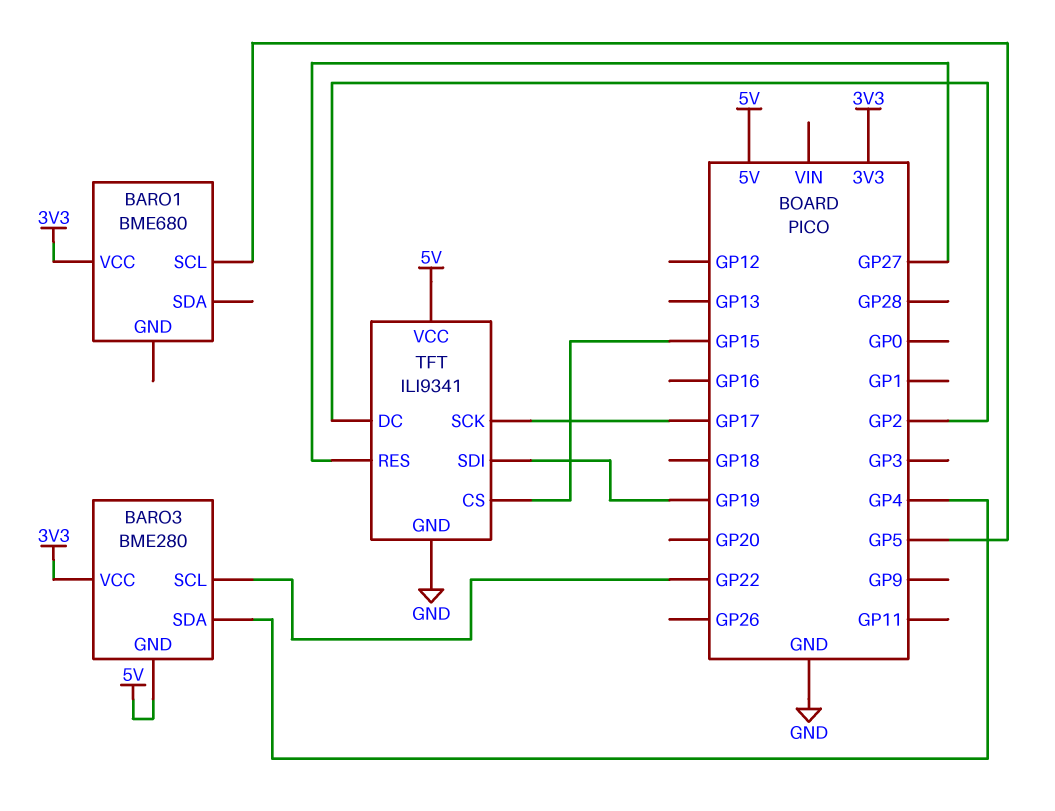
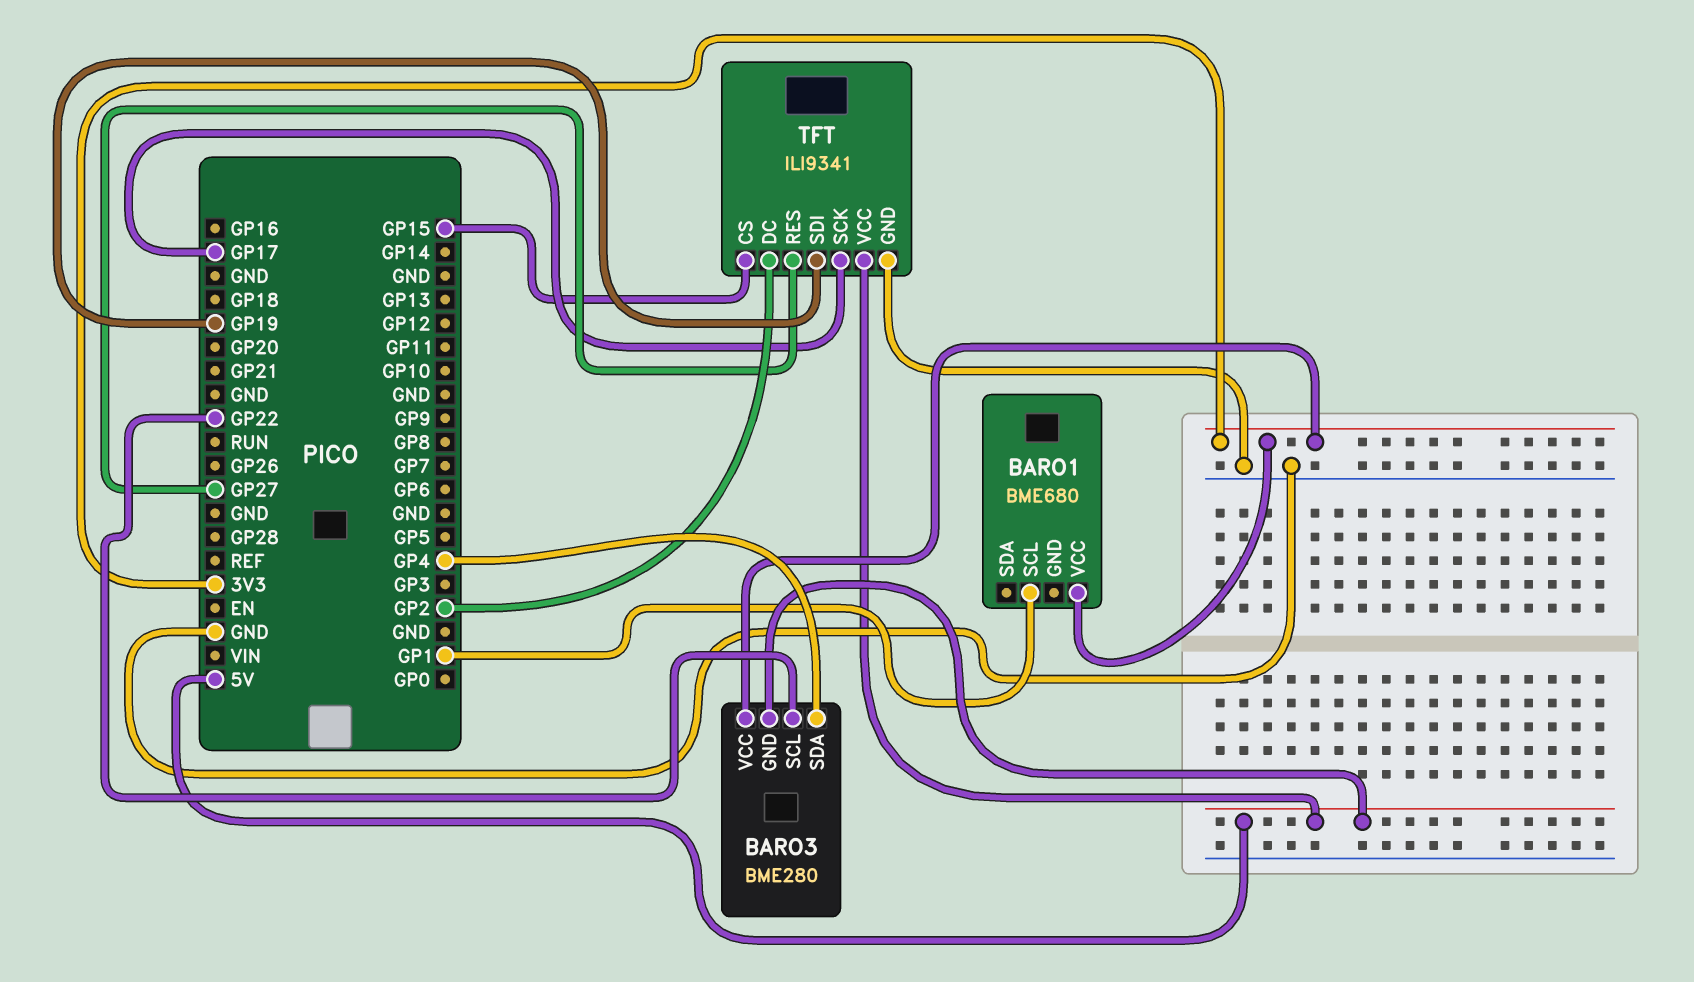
BARO1 pin SCL: GP5 -> GP1

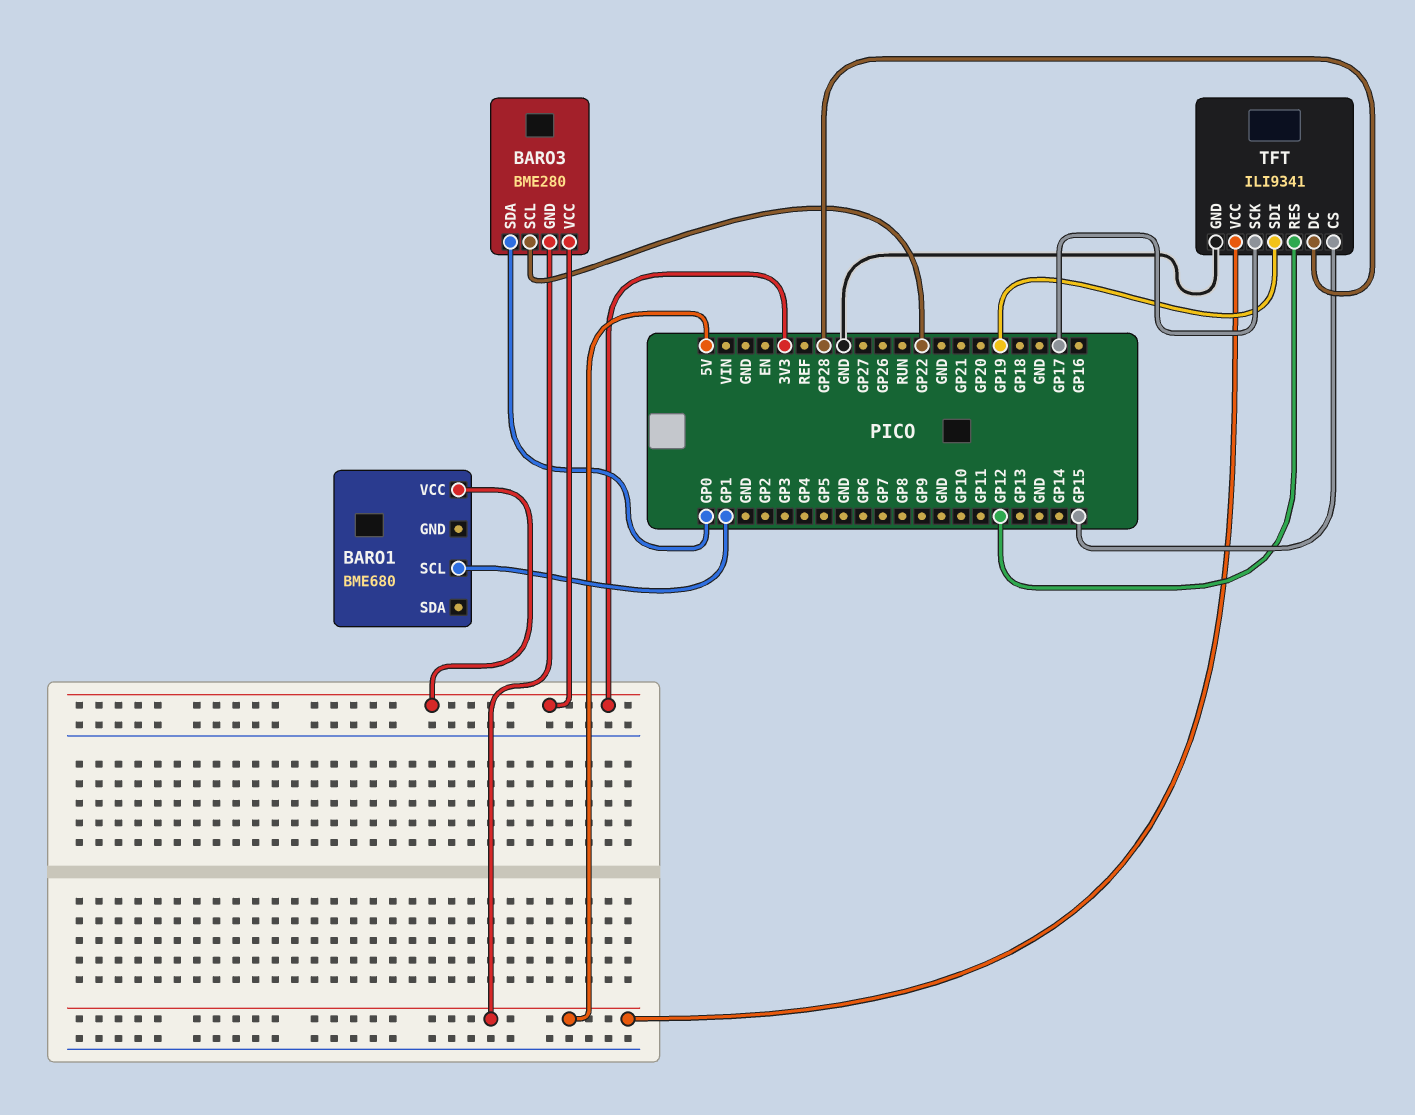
BARO3 pin SDA: GP4 -> GP0
TFT pin DC: GP2 -> GP28
TFT pin RES: GP27 -> GP12

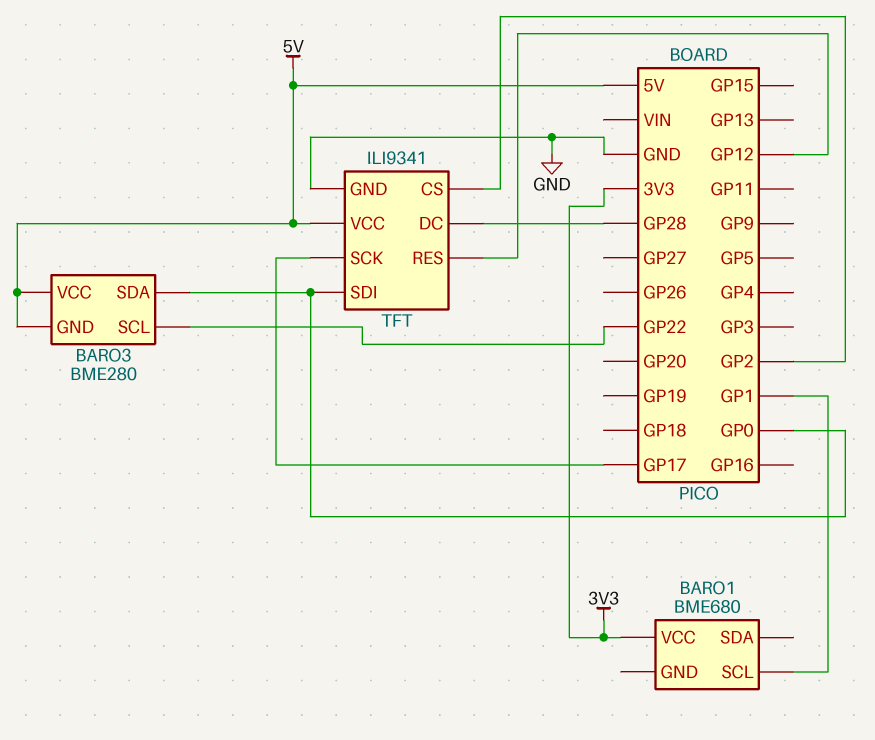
BARO3 pin VCC: 3V3 -> 5V
TFT pin CS: GP15 -> GP2
TFT pin SDI: GP19 -> GP0

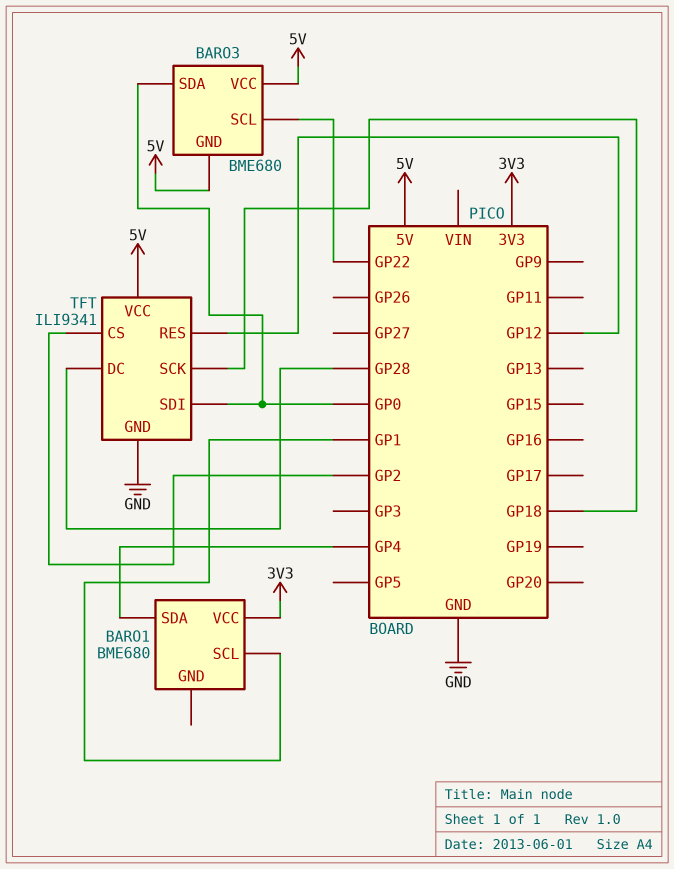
BARO1 pin SDA: none -> GP4
BARO3: BME280 -> BME680
TFT pin SCK: GP17 -> GP18

